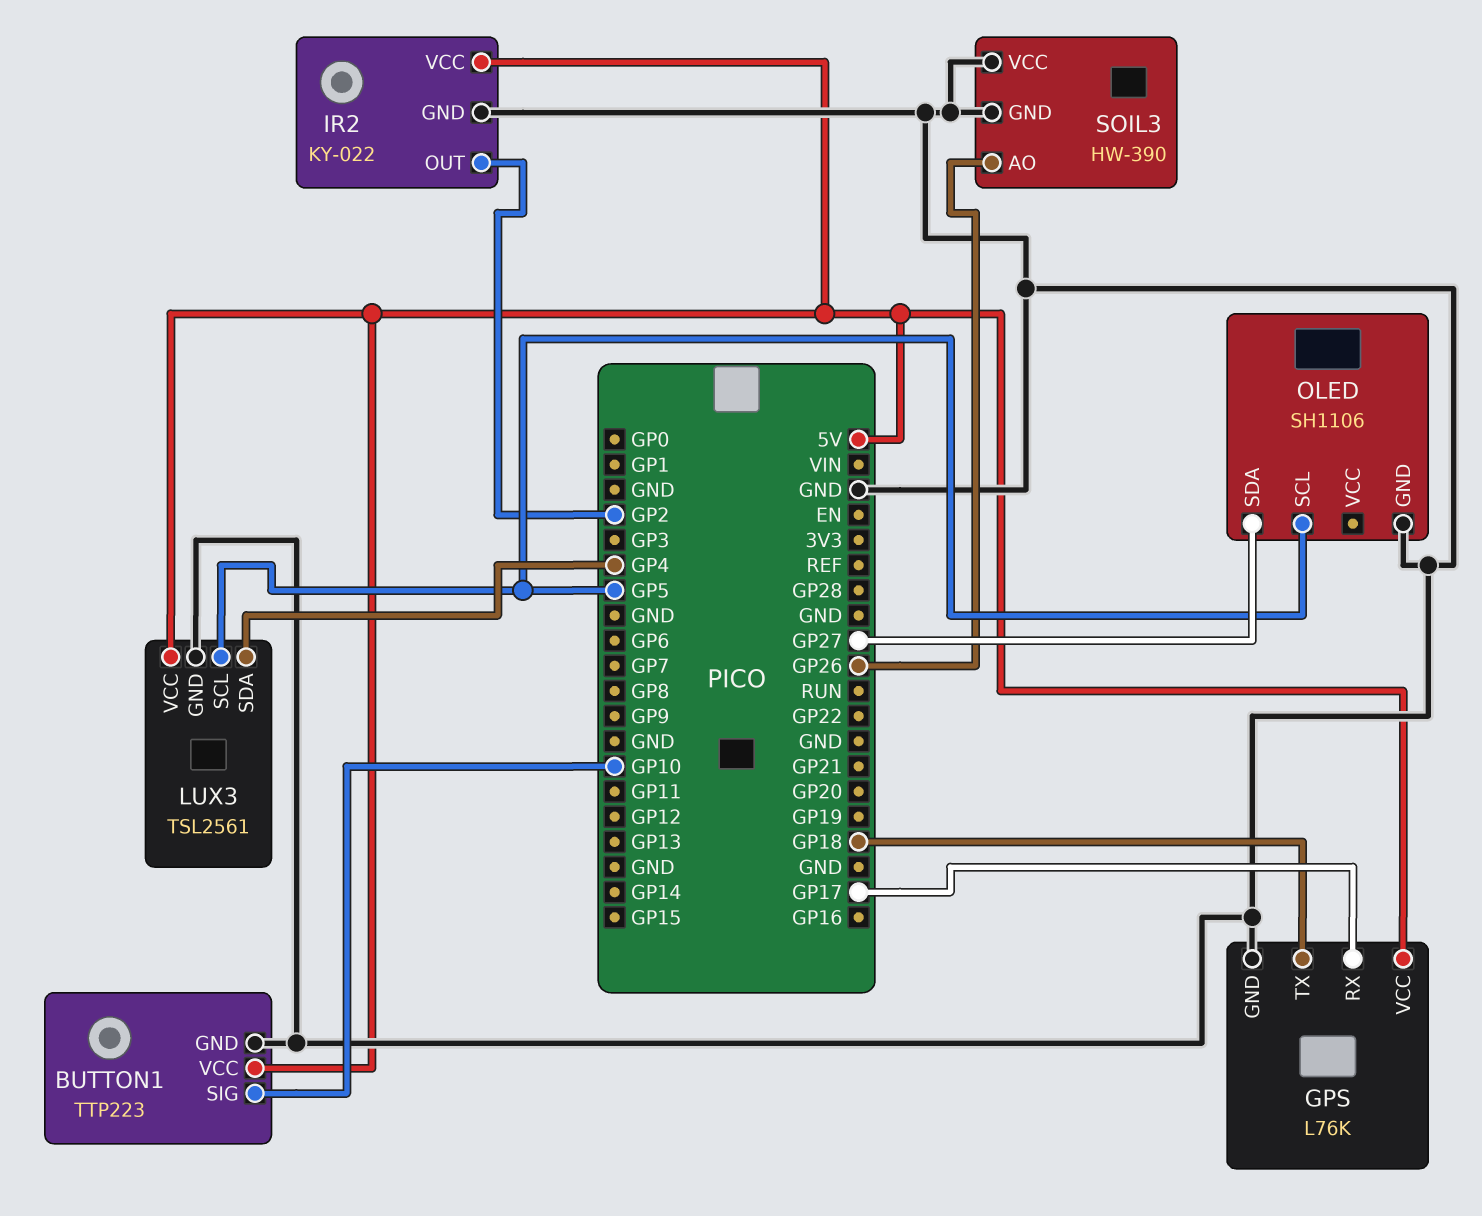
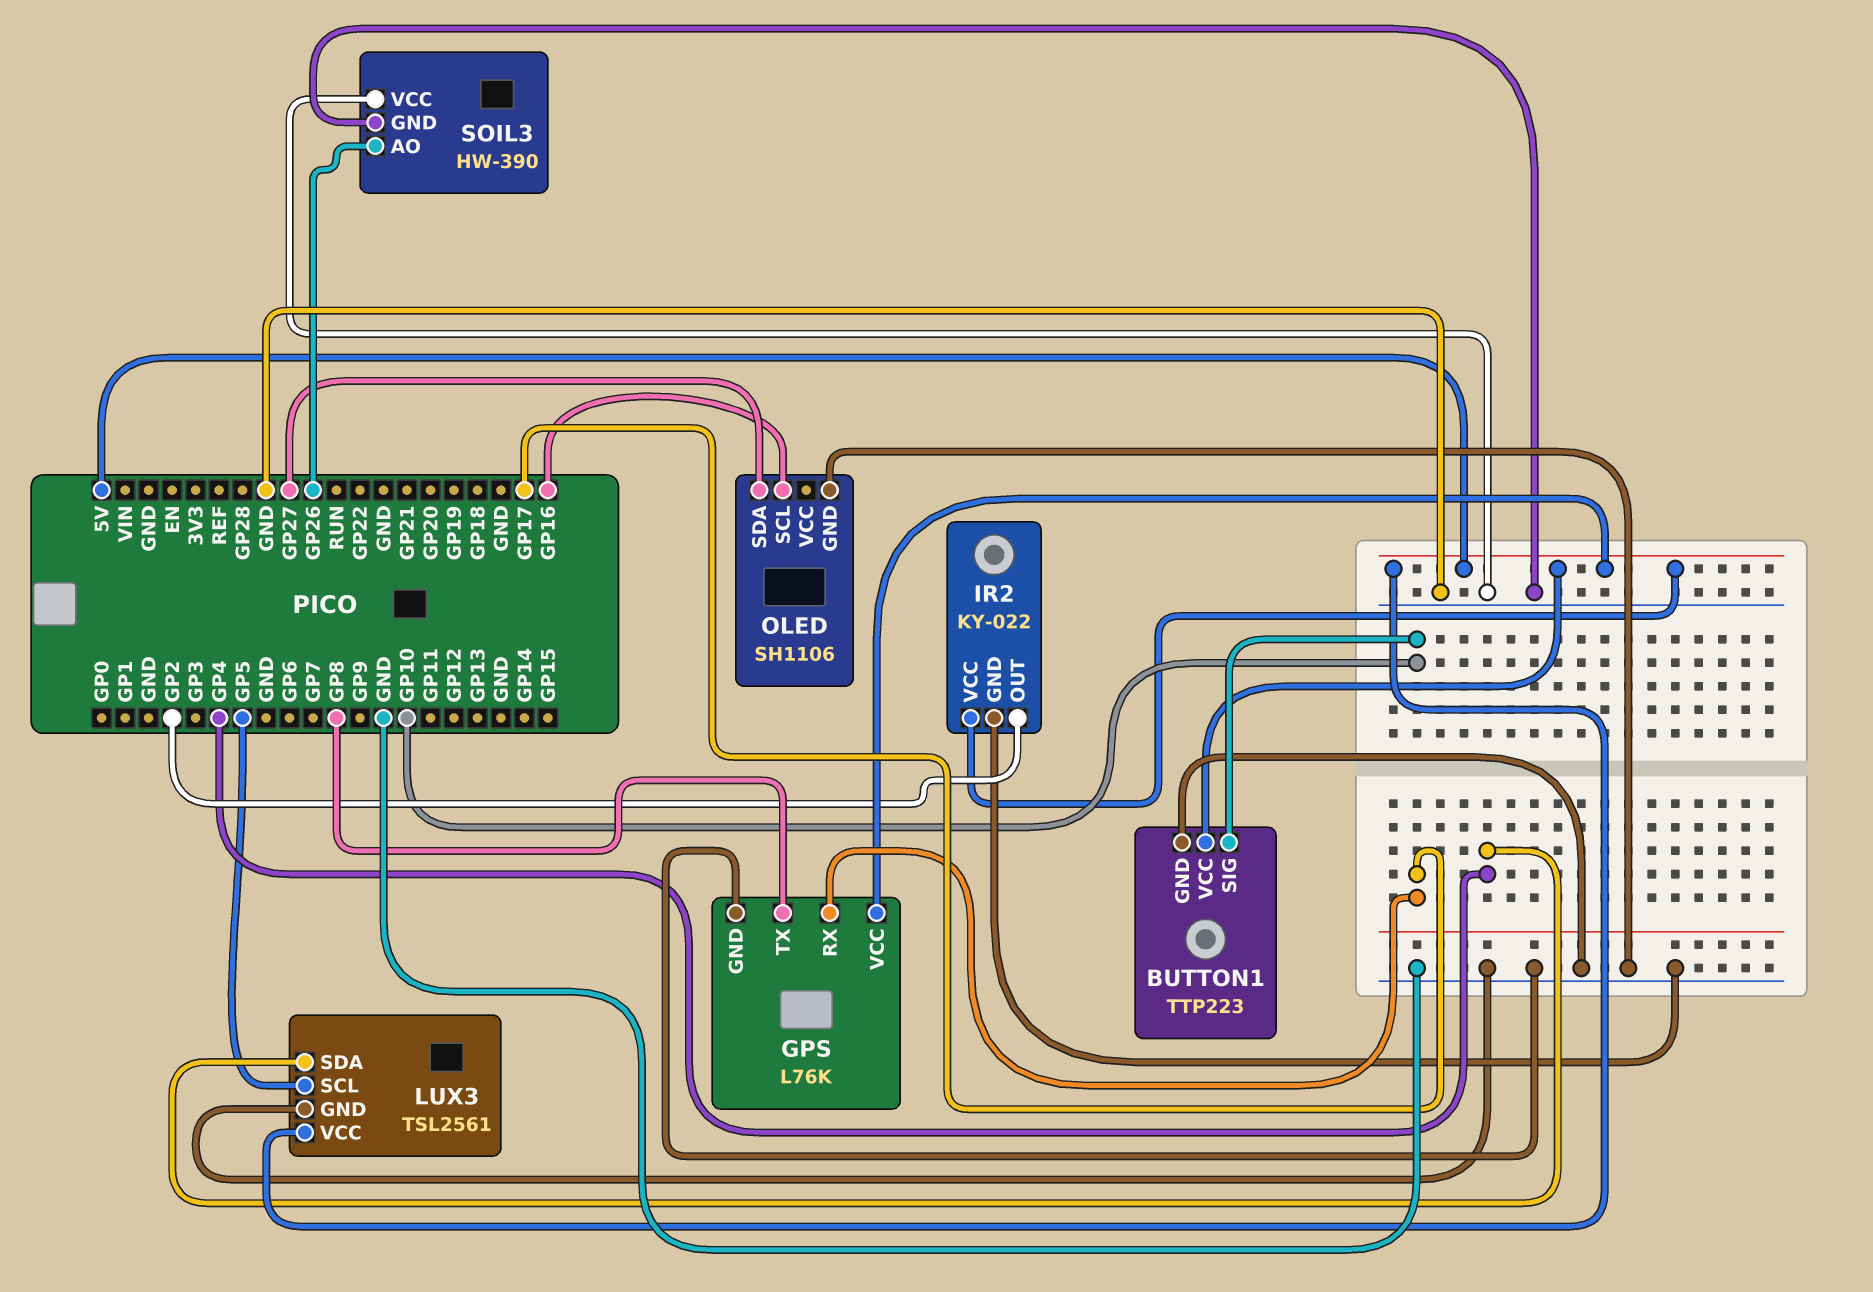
GPS pin TX: GP18 -> GP8
OLED pin SCL: GP5 -> GP16

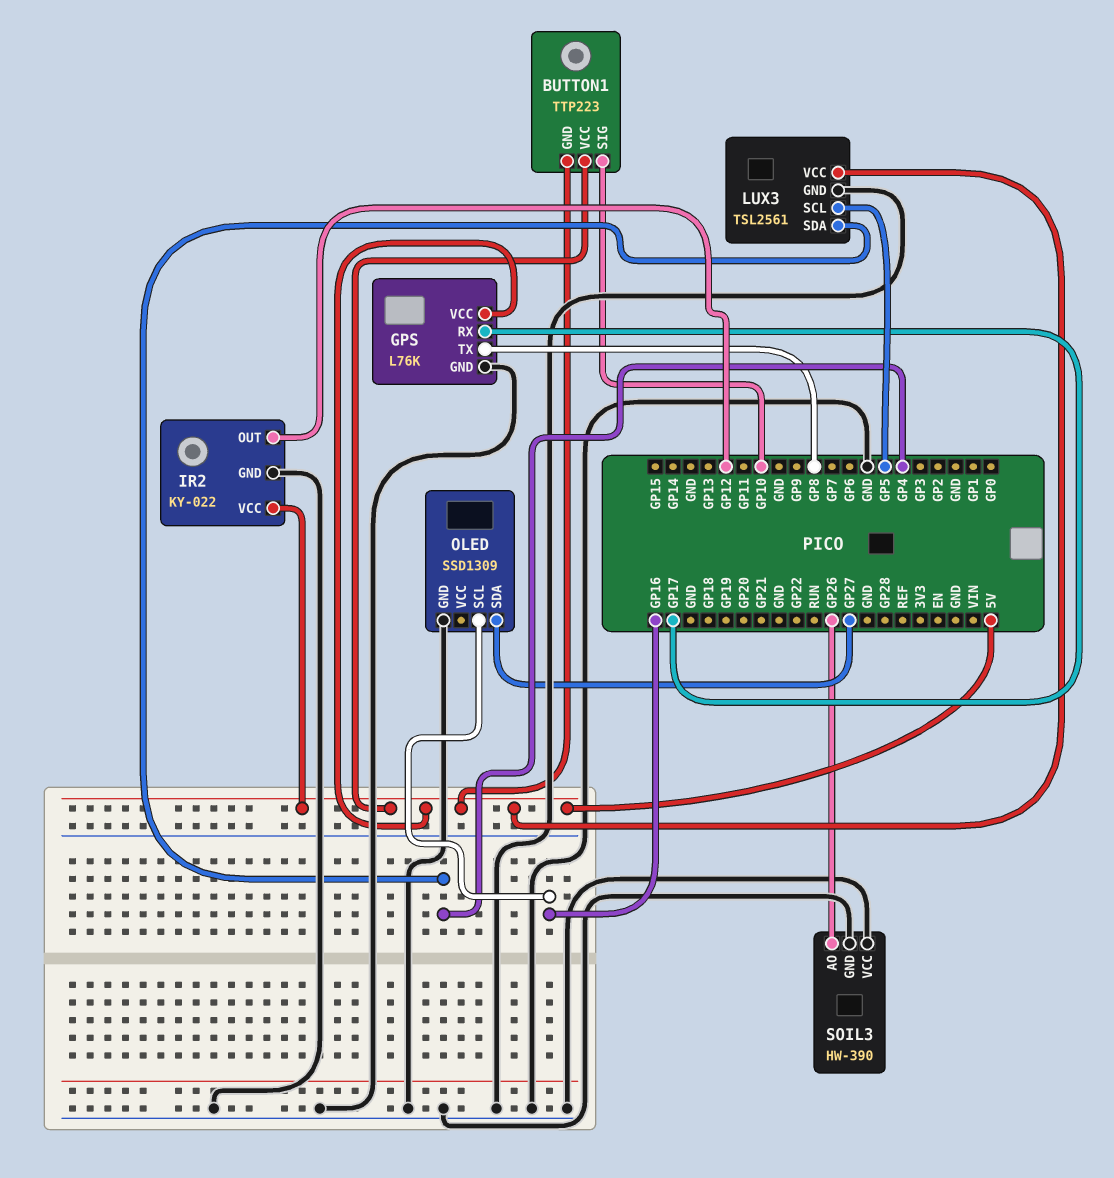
BUTTON1 pin GND: GND -> 5V
IR2 pin OUT: GP2 -> GP12
OLED: SH1106 -> SSD1309

